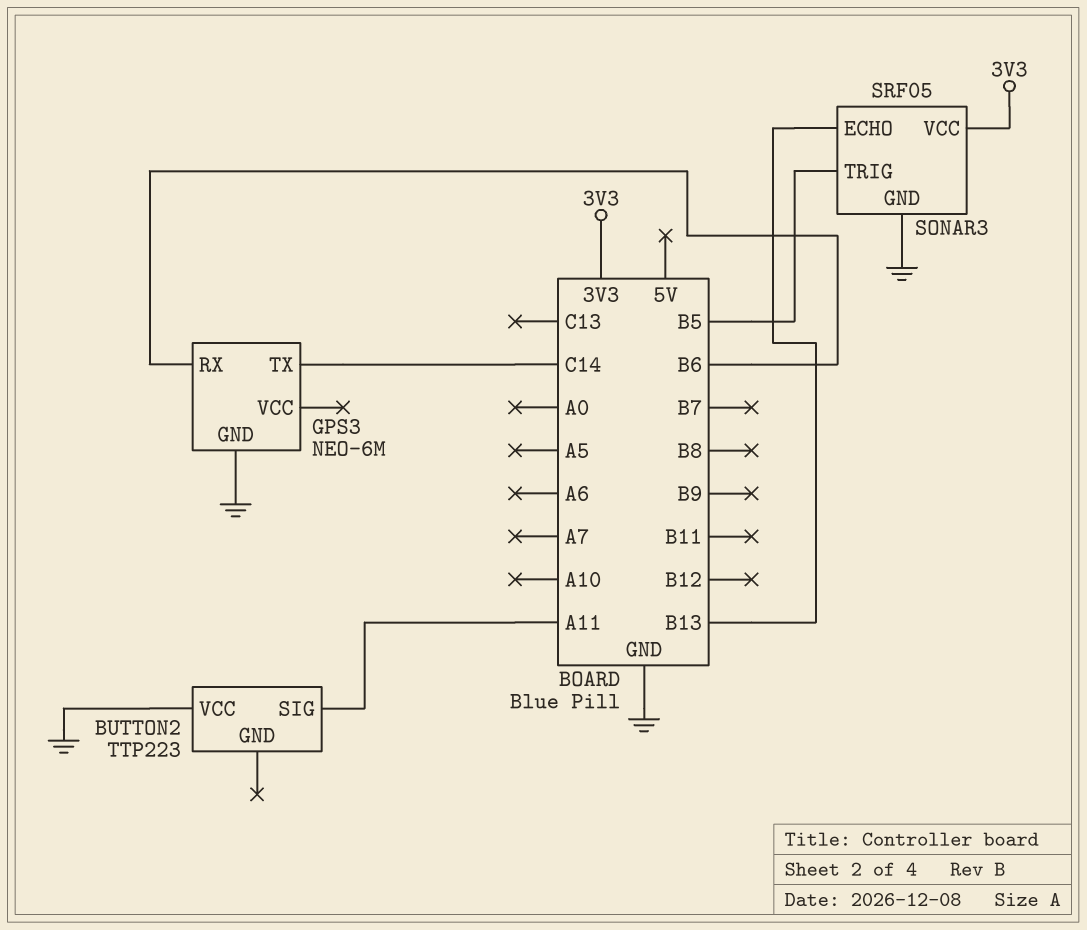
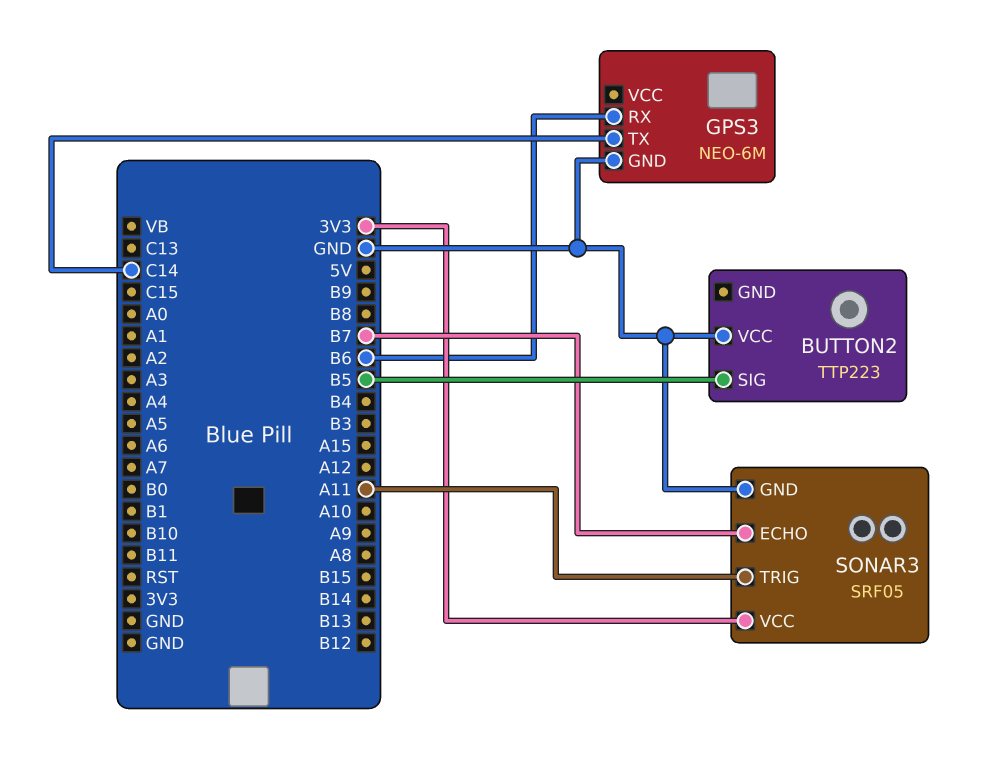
BUTTON2 pin SIG: A11 -> B5
SONAR3 pin ECHO: B13 -> B7
SONAR3 pin TRIG: B5 -> A11

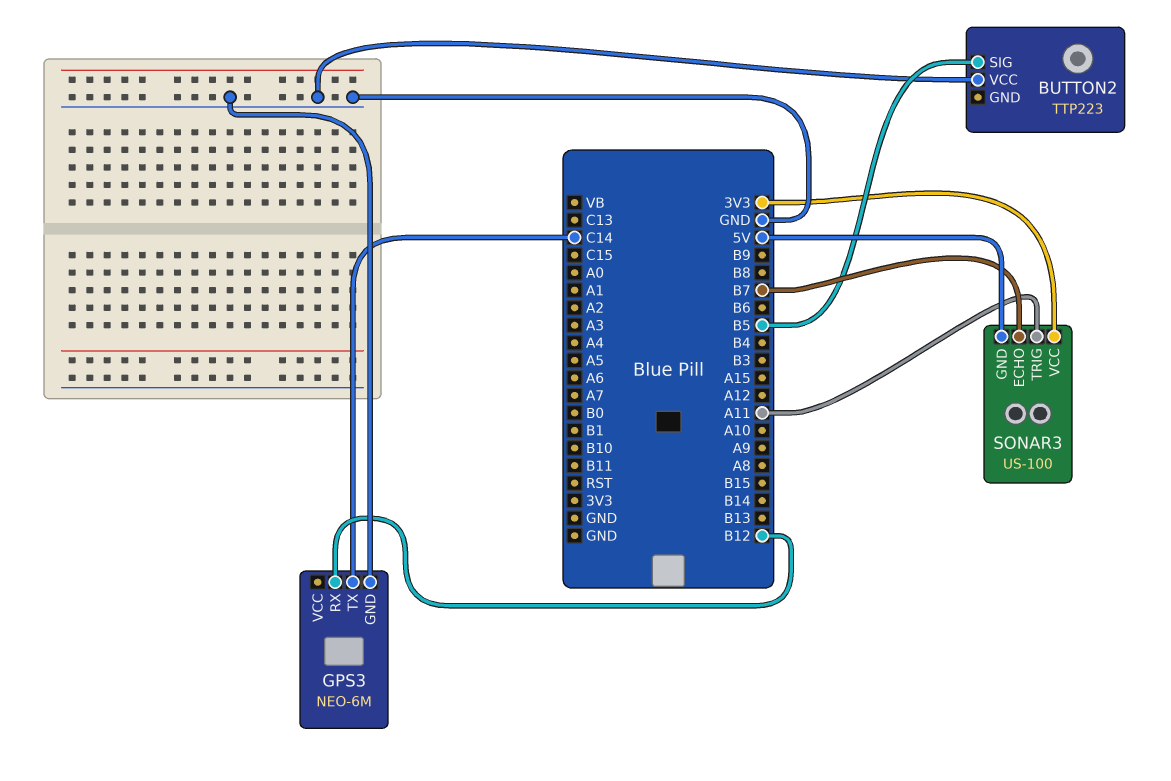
GPS3 pin RX: B6 -> B12
SONAR3: SRF05 -> US-100
SONAR3 pin GND: GND -> 5V

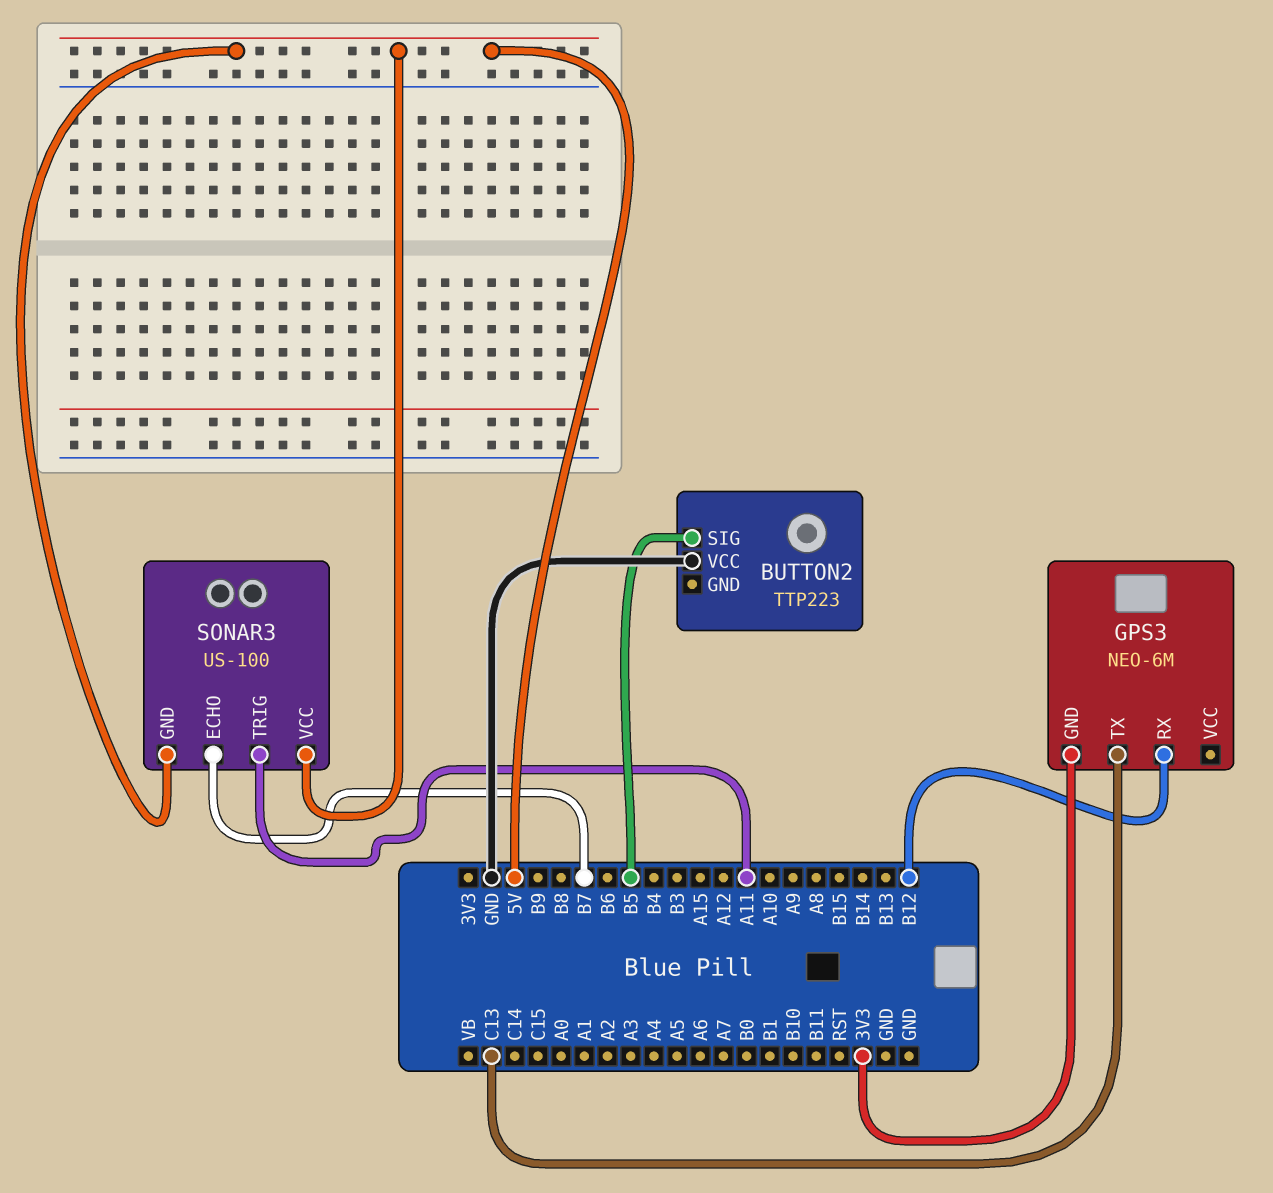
GPS3 pin GND: GND -> 3V3
GPS3 pin TX: C14 -> C13
SONAR3 pin VCC: 3V3 -> 5V

